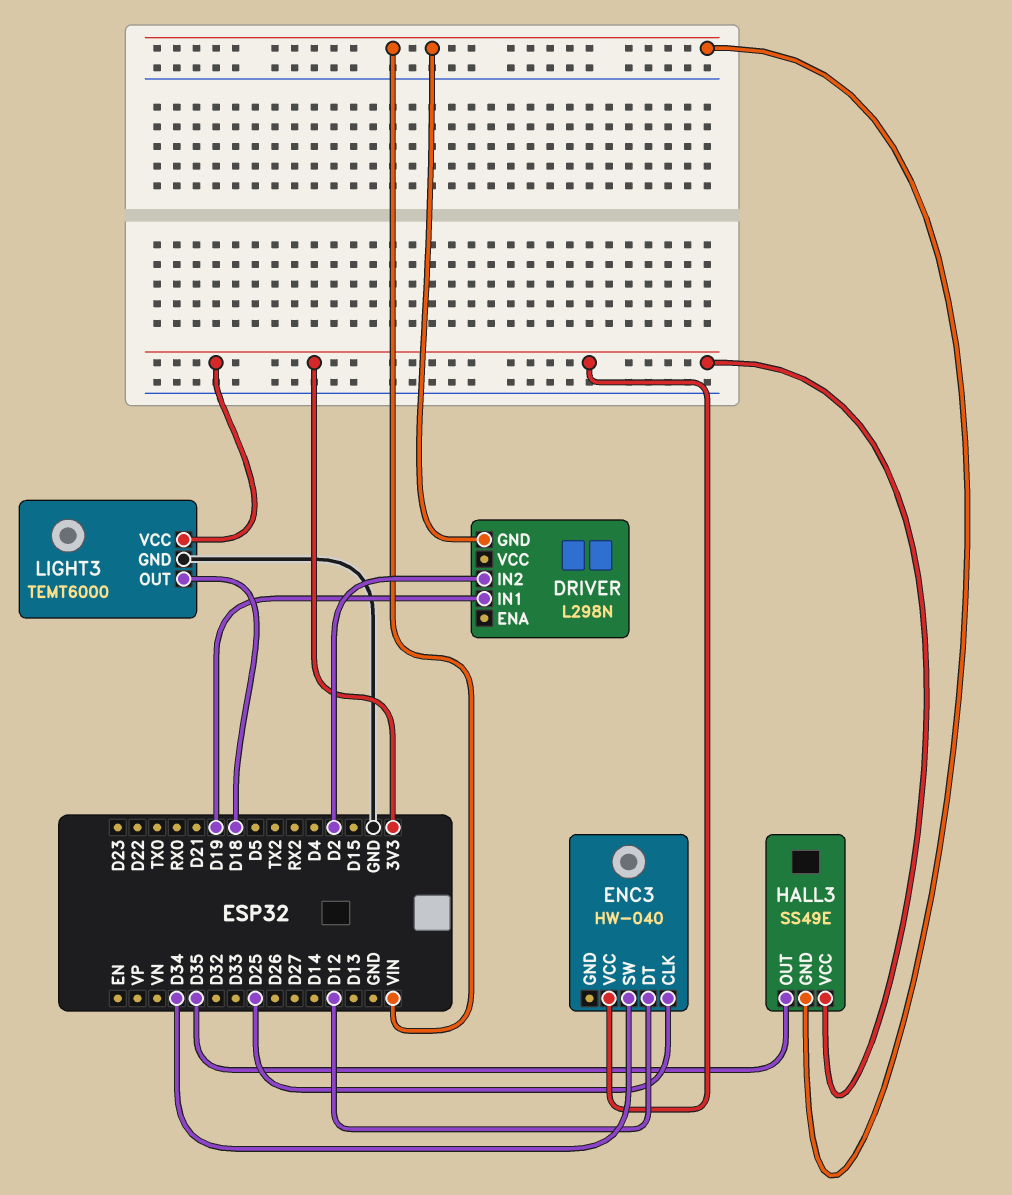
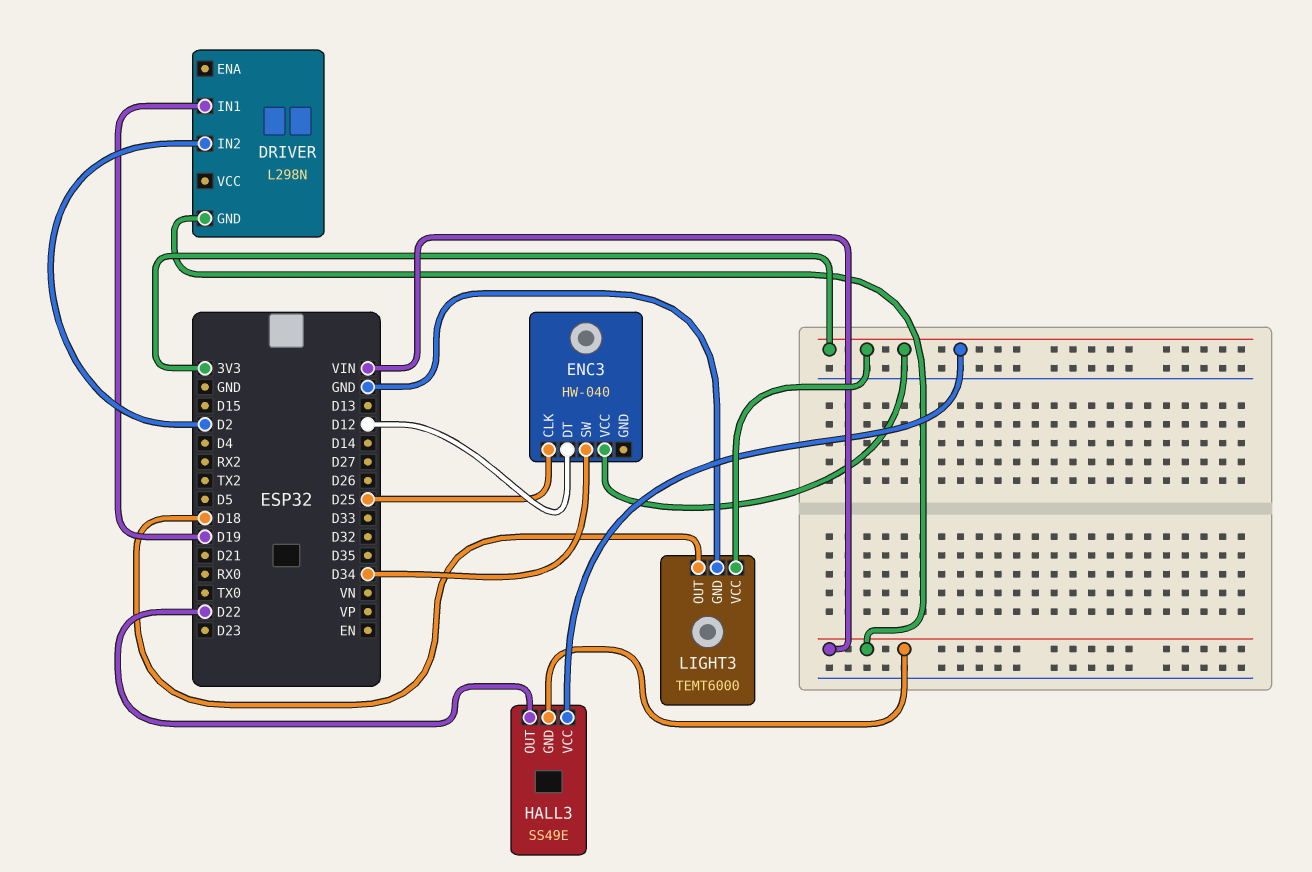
HALL3 pin OUT: D35 -> D22

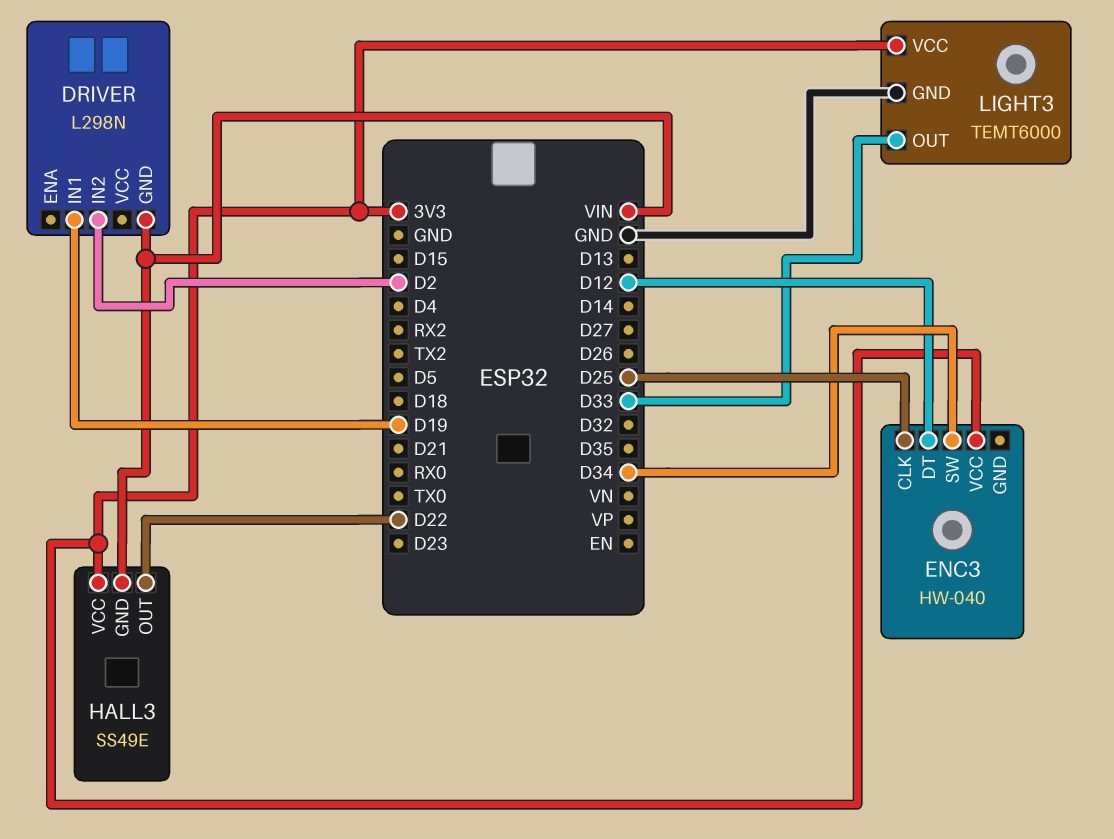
LIGHT3 pin OUT: D18 -> D33

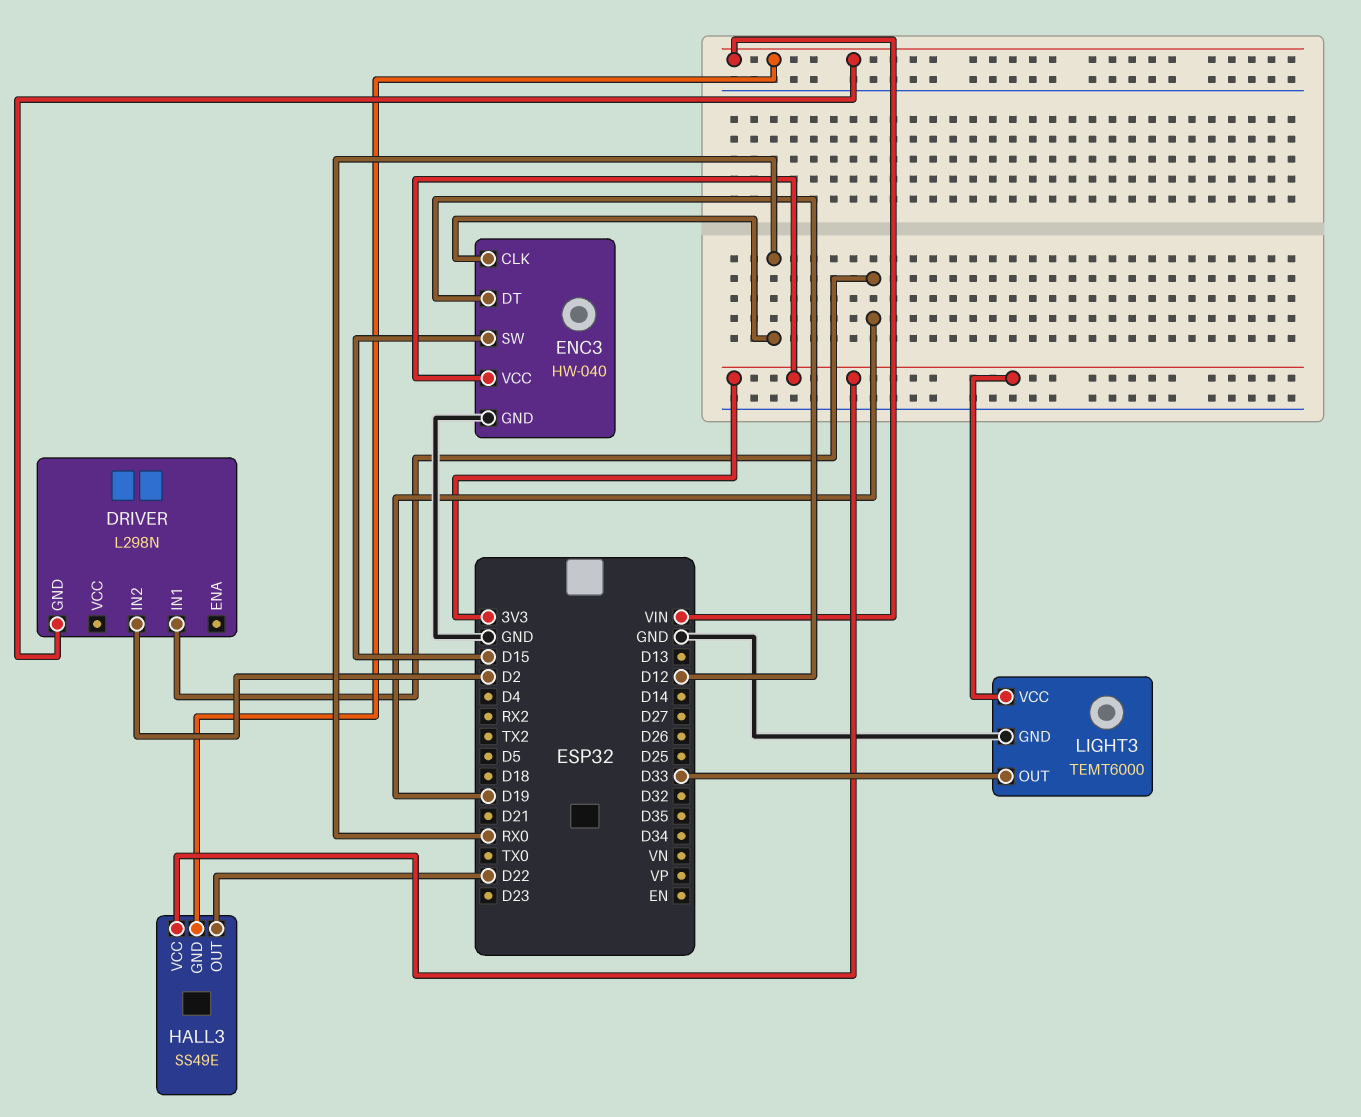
ENC3 pin CLK: D25 -> RX0
ENC3 pin GND: none -> GND
ENC3 pin SW: D34 -> D15

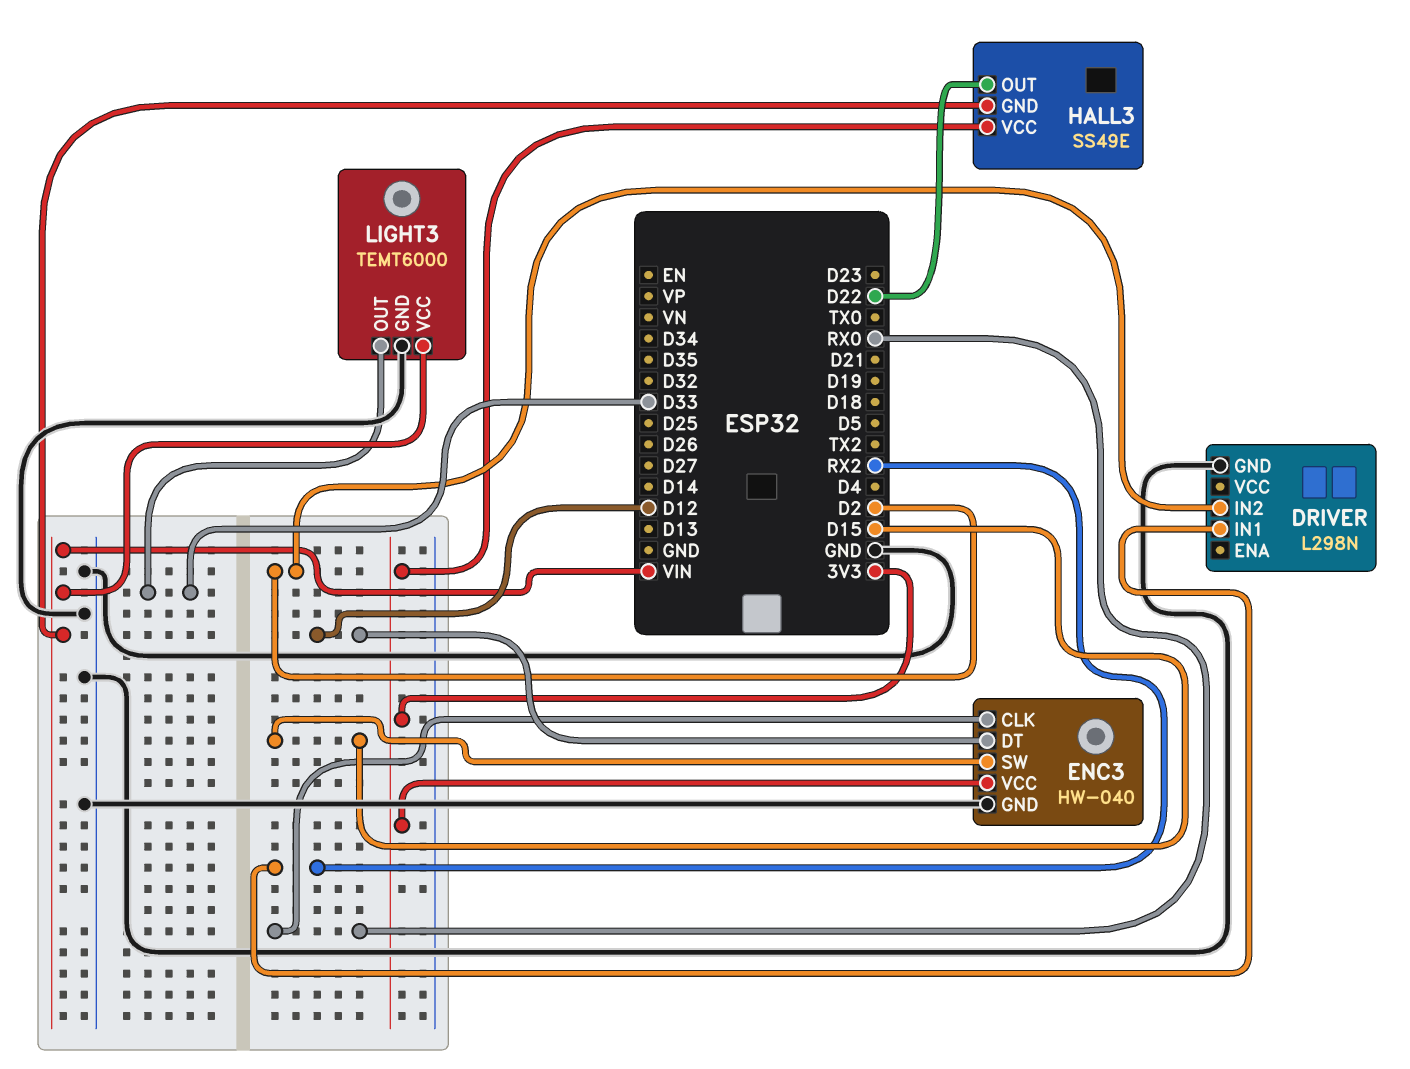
DRIVER pin GND: VIN -> GND
DRIVER pin IN1: D19 -> RX2
LIGHT3 pin VCC: 3V3 -> VIN

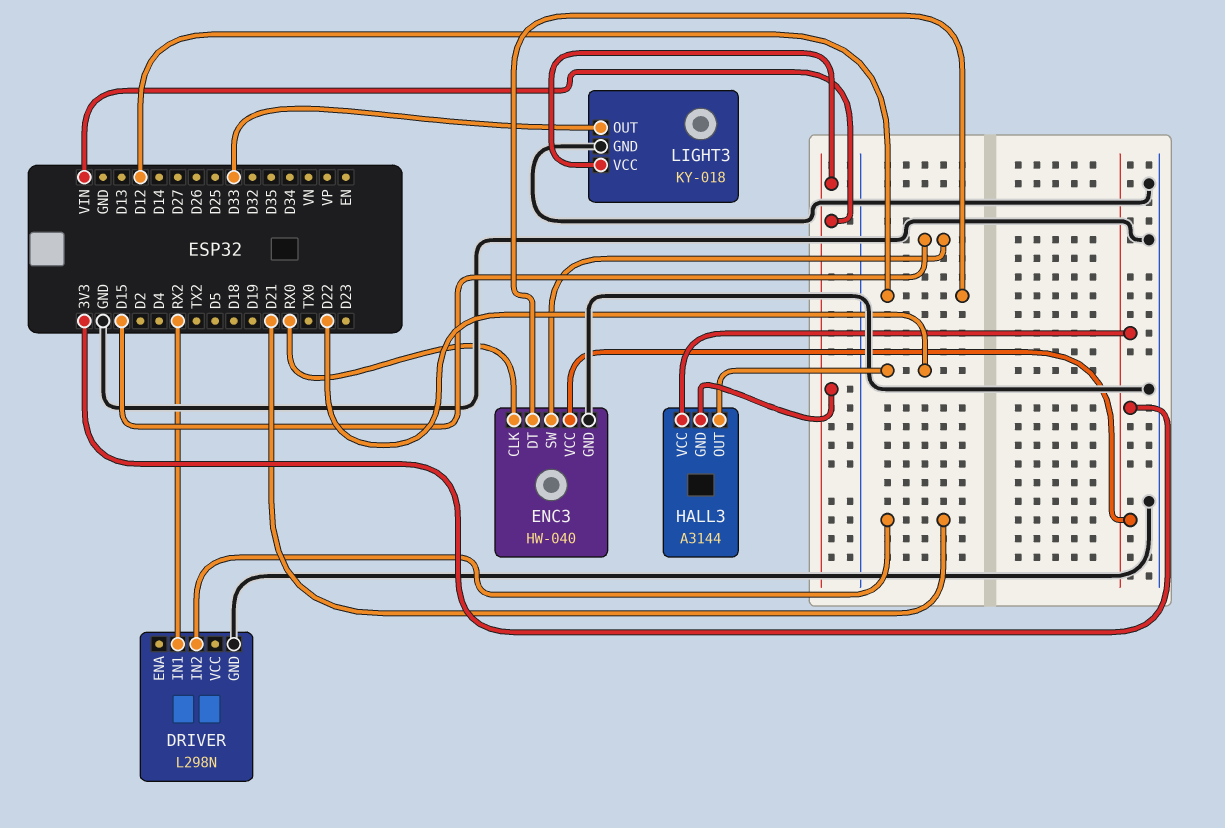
DRIVER pin IN2: D2 -> D21
HALL3: SS49E -> A3144
LIGHT3: TEMT6000 -> KY-018

